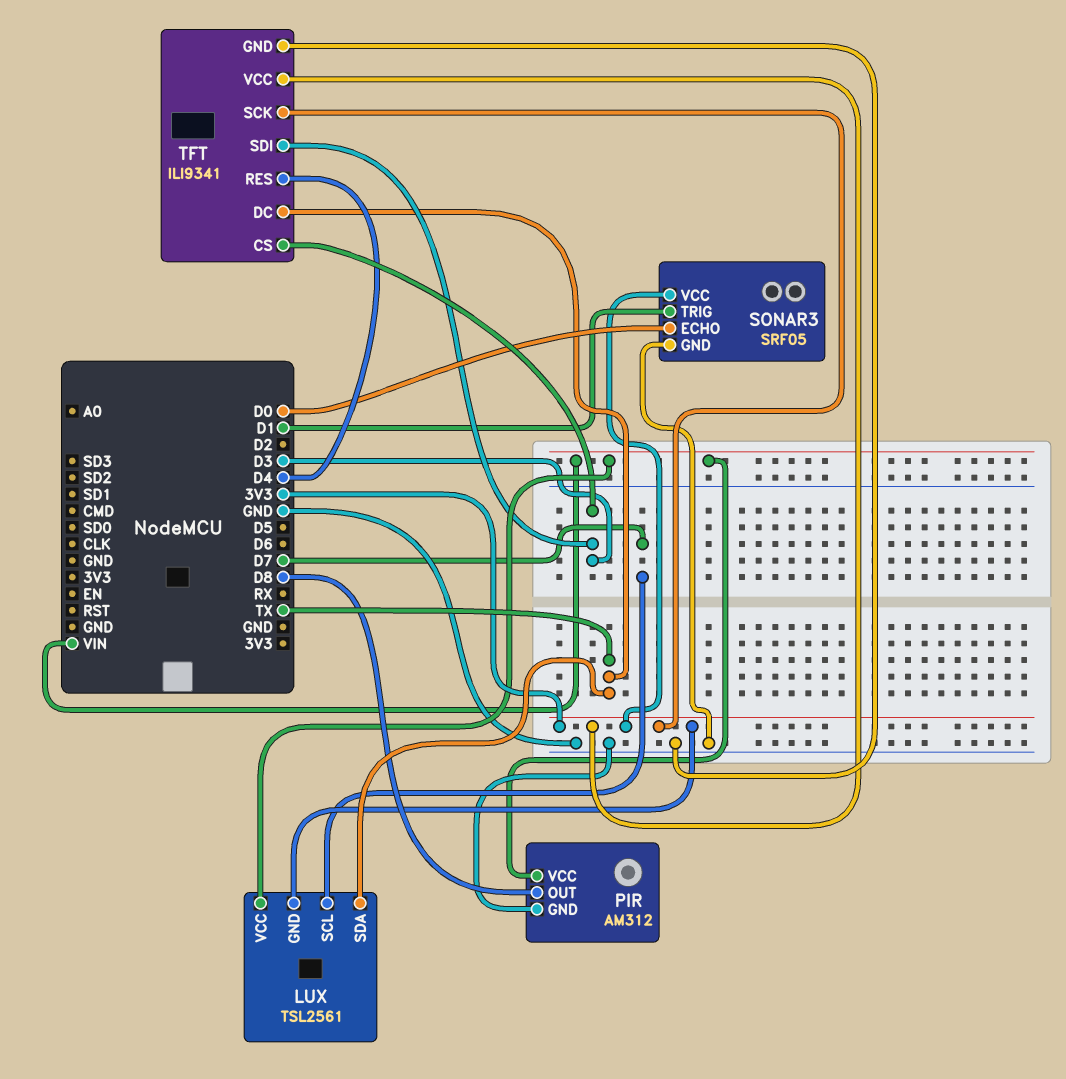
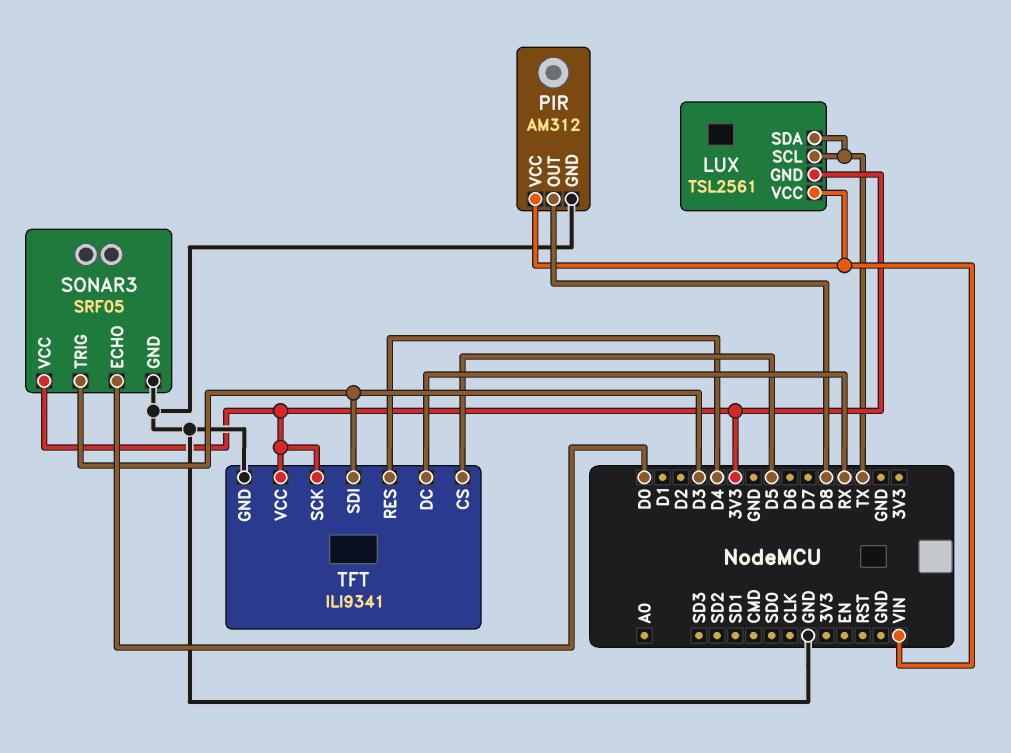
LUX pin SCL: D7 -> TX
SONAR3 pin TRIG: D1 -> D3
TFT pin CS: D3 -> D5
TFT pin DC: TX -> RX

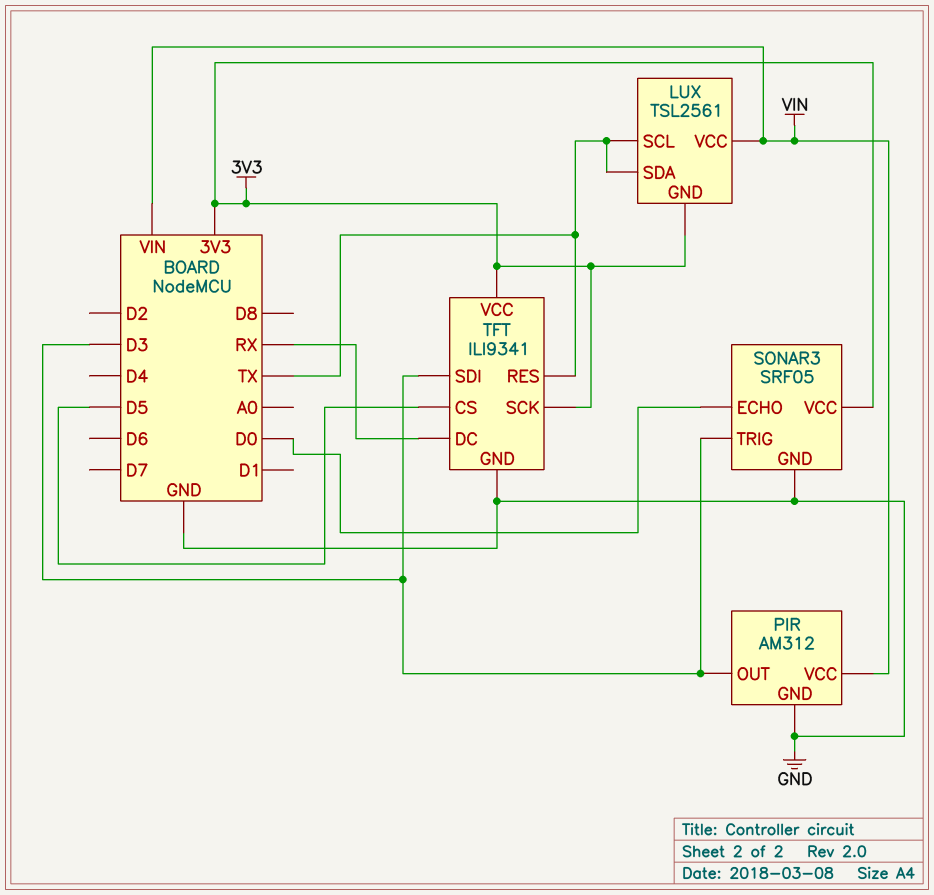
PIR pin OUT: D8 -> D3
TFT pin RES: D4 -> TX

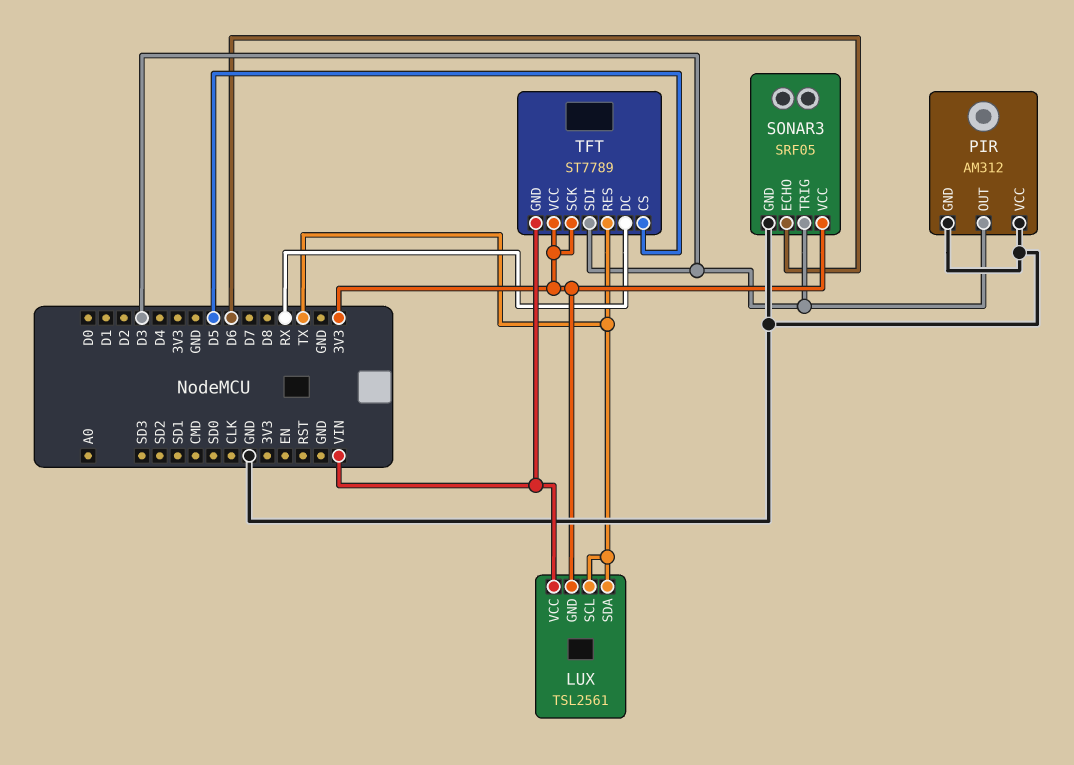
PIR pin VCC: VIN -> GND
SONAR3 pin ECHO: D0 -> D6
TFT: ILI9341 -> ST7789
TFT pin GND: GND -> VIN

